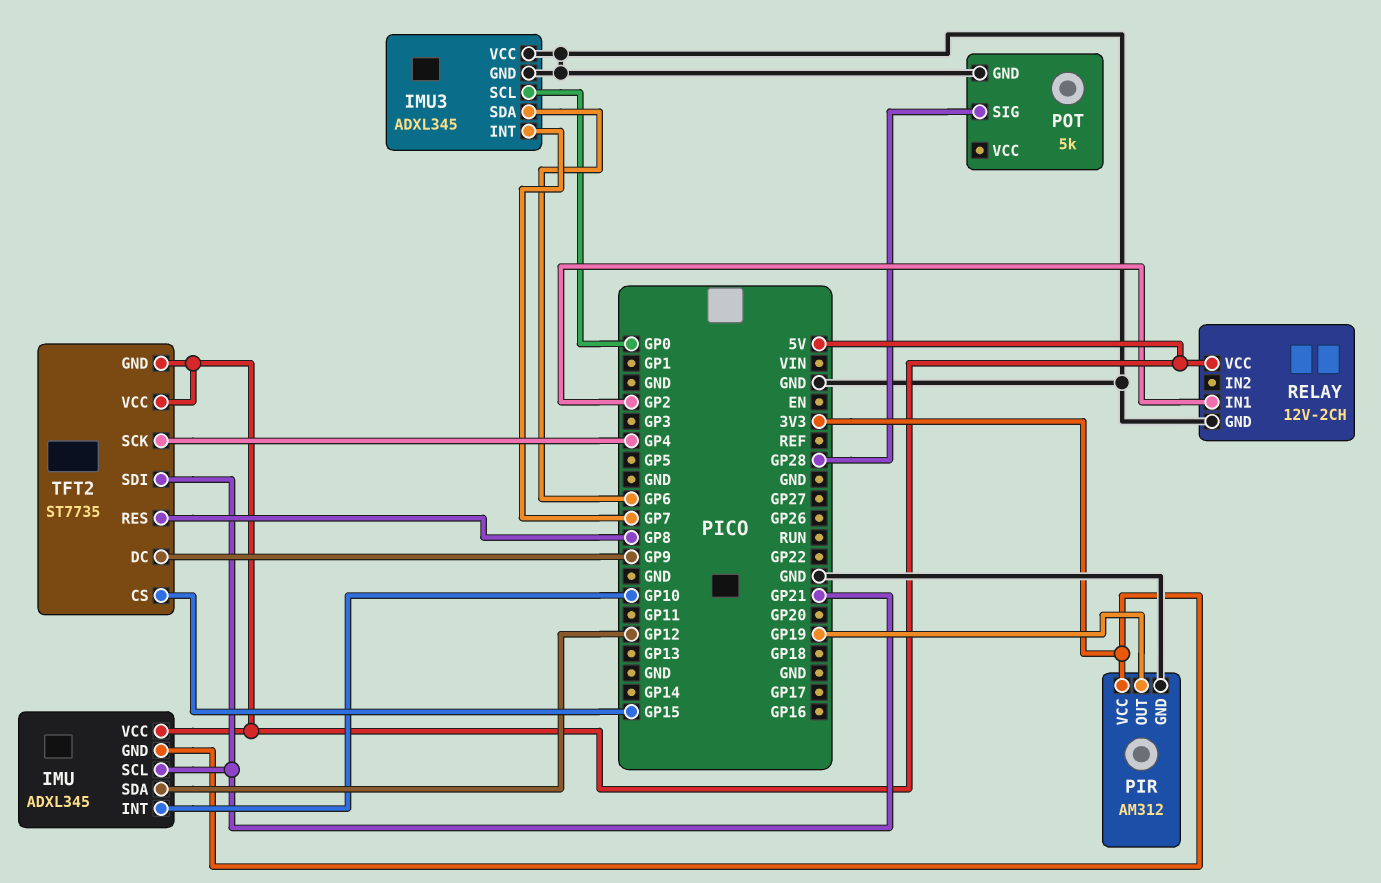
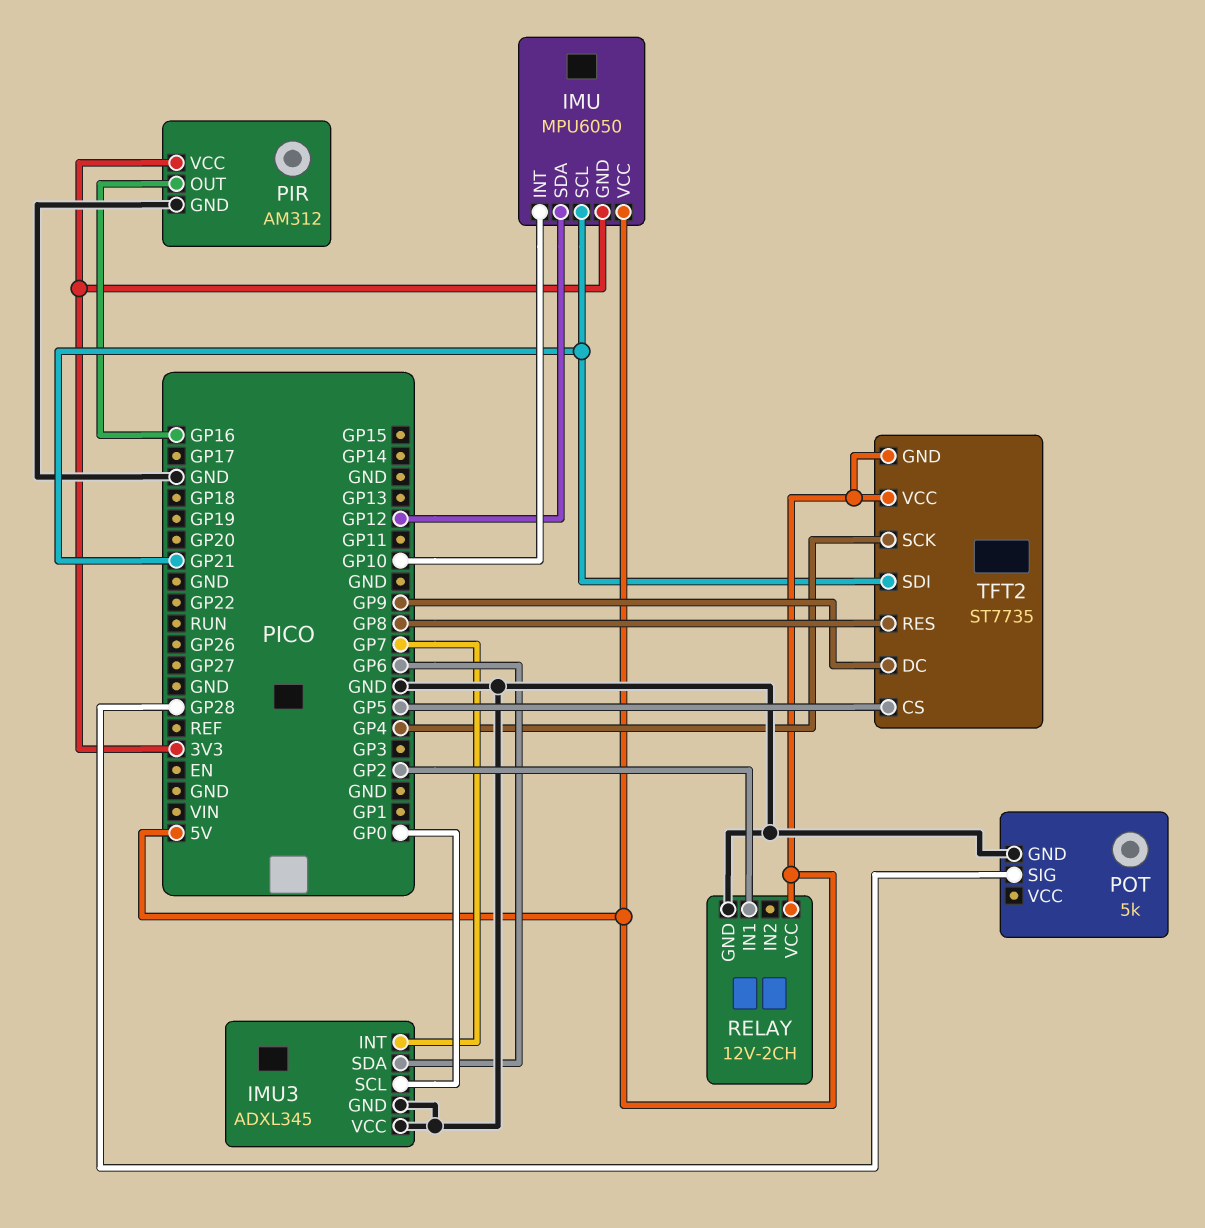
IMU: ADXL345 -> MPU6050
PIR pin OUT: GP19 -> GP16
TFT2 pin CS: GP15 -> GP5

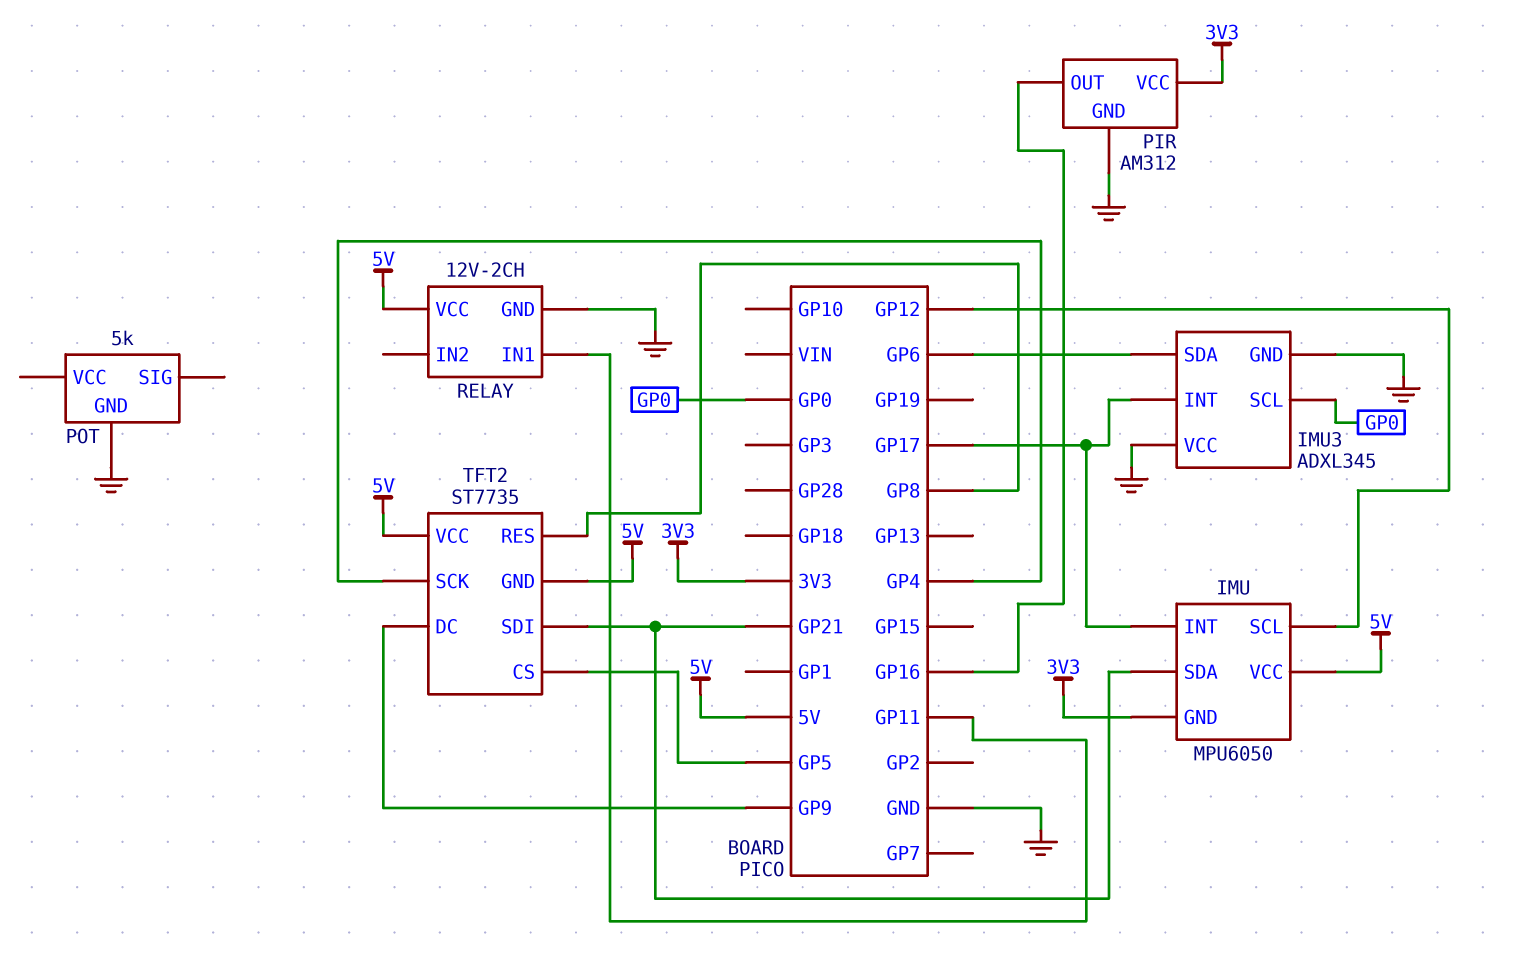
IMU pin INT: GP10 -> GP17
IMU pin SCL: GP21 -> GP12
IMU pin SDA: GP12 -> GP21
IMU3 pin INT: GP7 -> GP17
POT pin SIG: GP28 -> none
RELAY pin IN1: GP2 -> GP11

